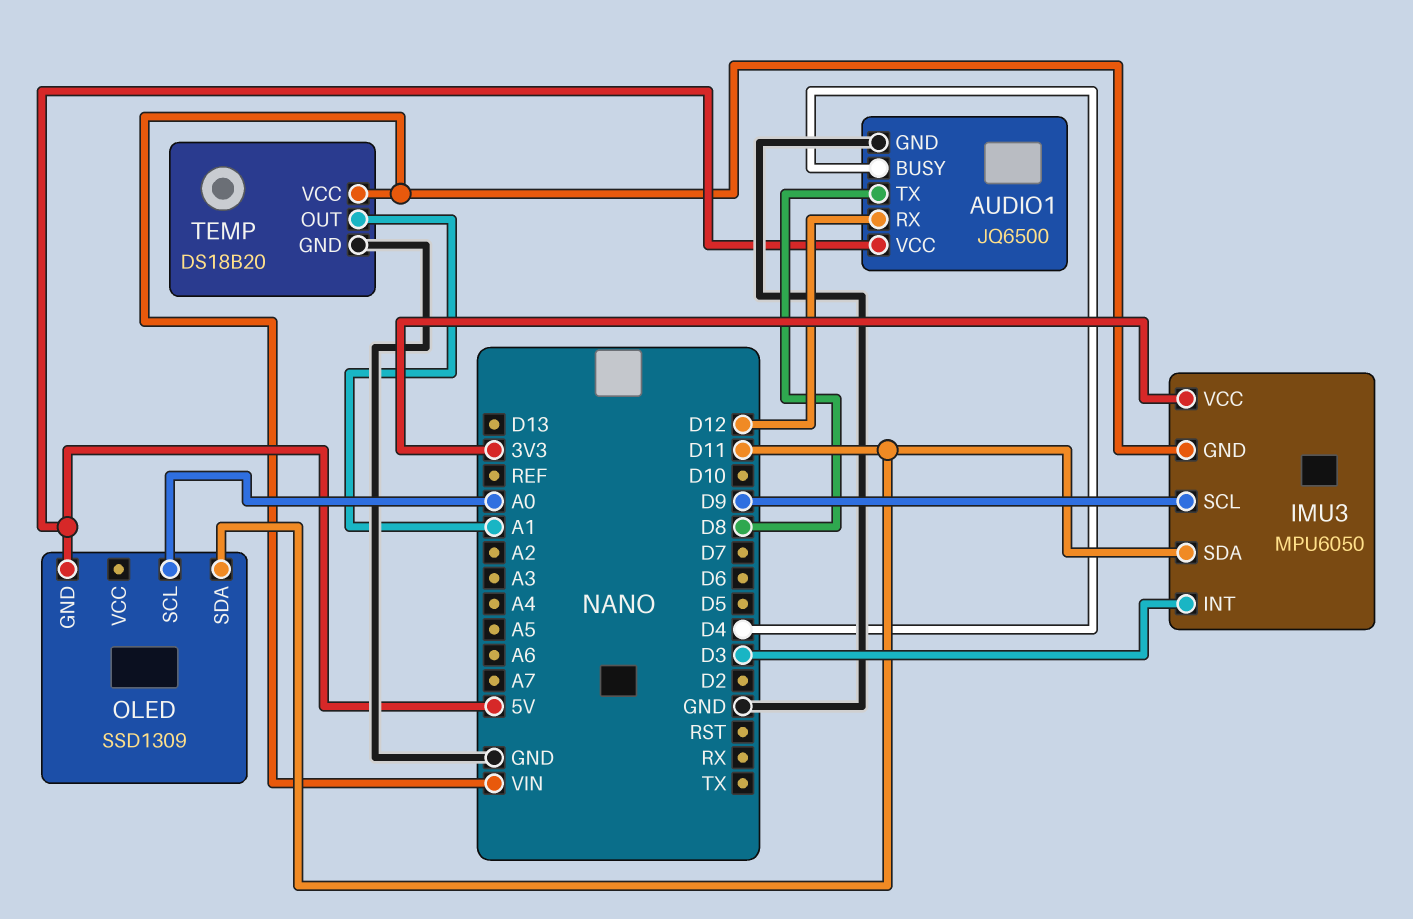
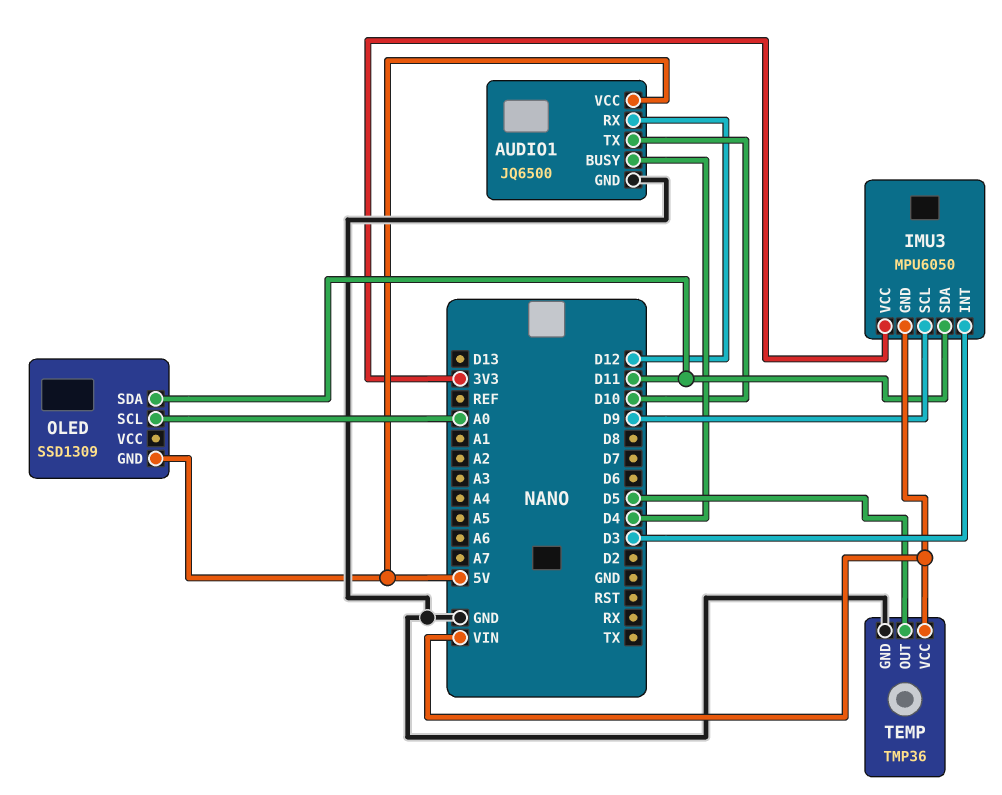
AUDIO1 pin TX: D8 -> D10
TEMP: DS18B20 -> TMP36
TEMP pin OUT: A1 -> D5

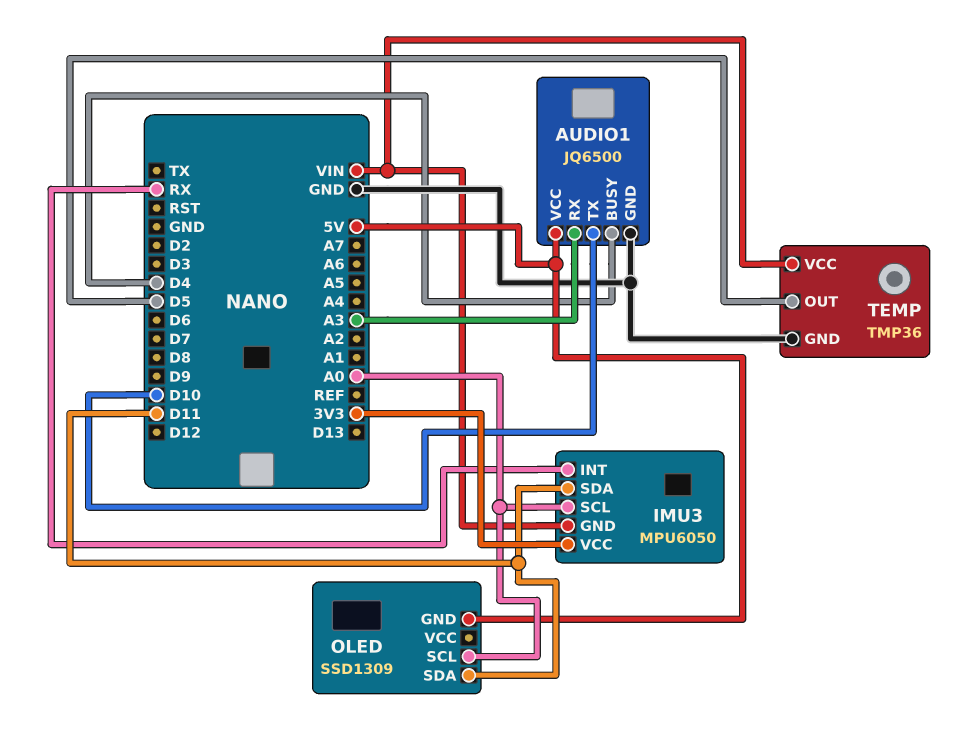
AUDIO1 pin RX: D12 -> A3
IMU3 pin INT: D3 -> RX
IMU3 pin SCL: D9 -> A0

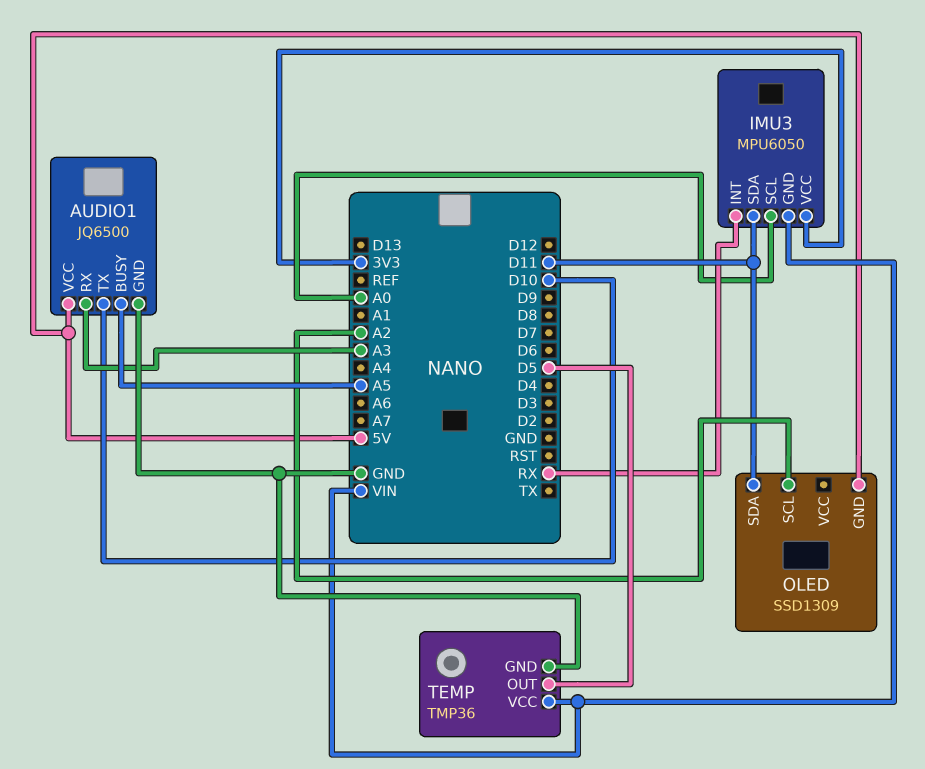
AUDIO1 pin BUSY: D4 -> A5
OLED pin SCL: A0 -> A2

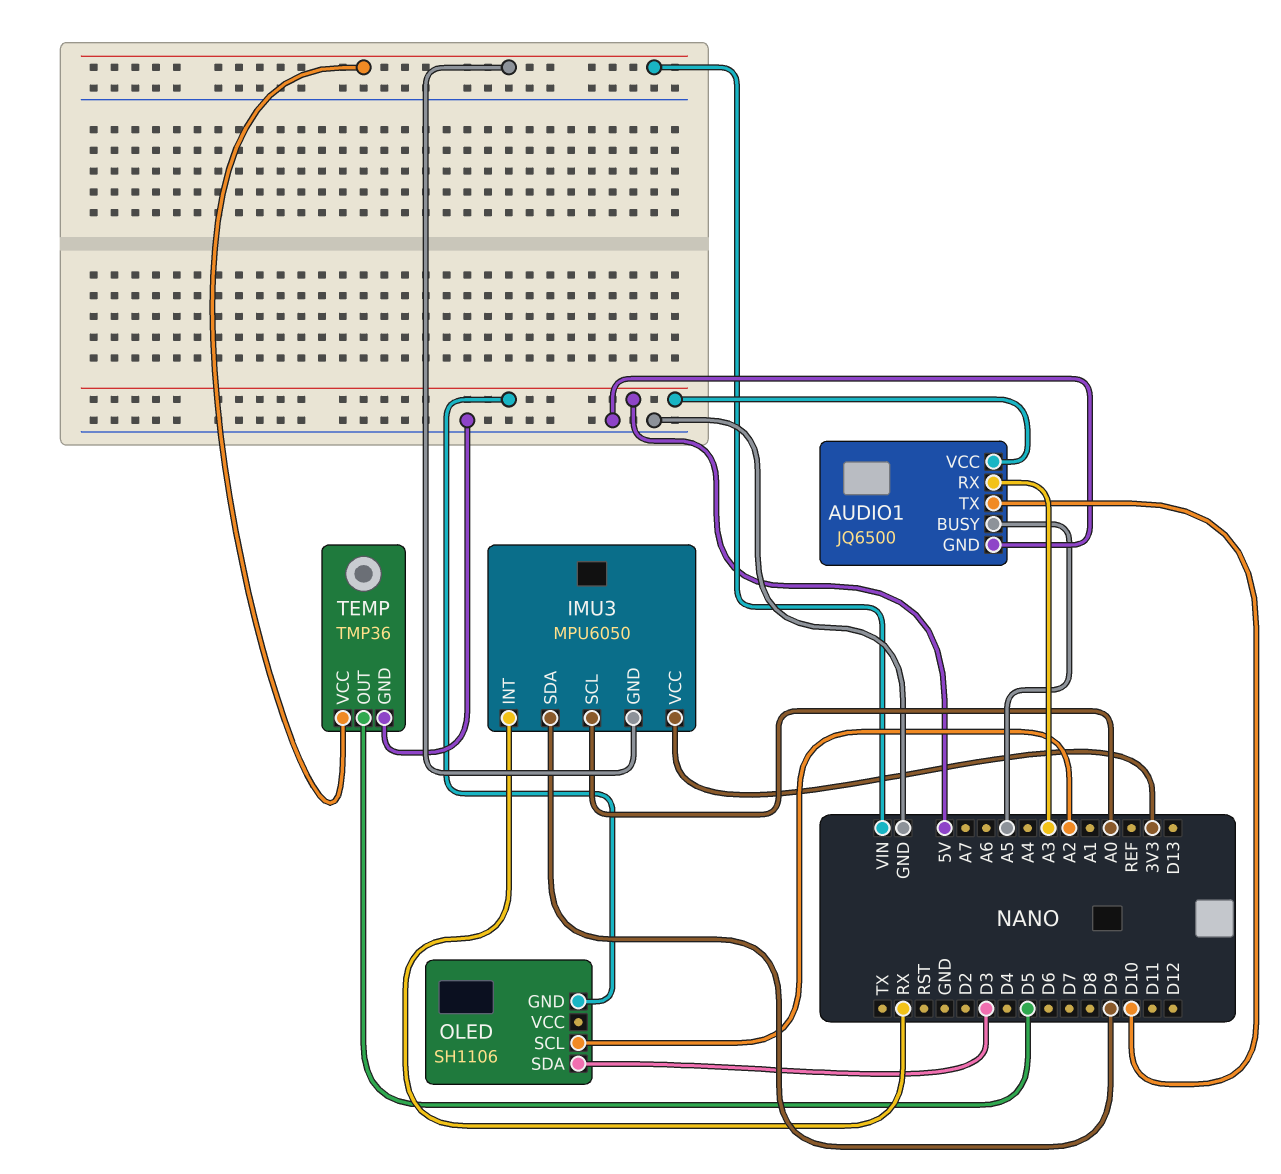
IMU3 pin SDA: D11 -> D9
OLED: SSD1309 -> SH1106
OLED pin SDA: D11 -> D3

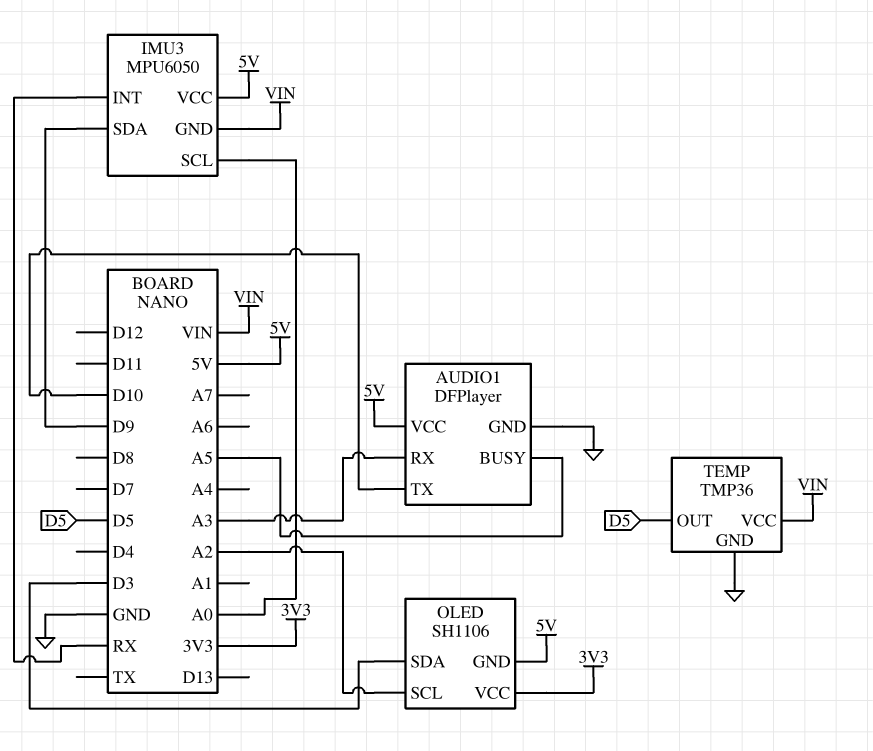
AUDIO1: JQ6500 -> DFPlayer
IMU3 pin VCC: 3V3 -> 5V
OLED pin VCC: none -> 3V3

